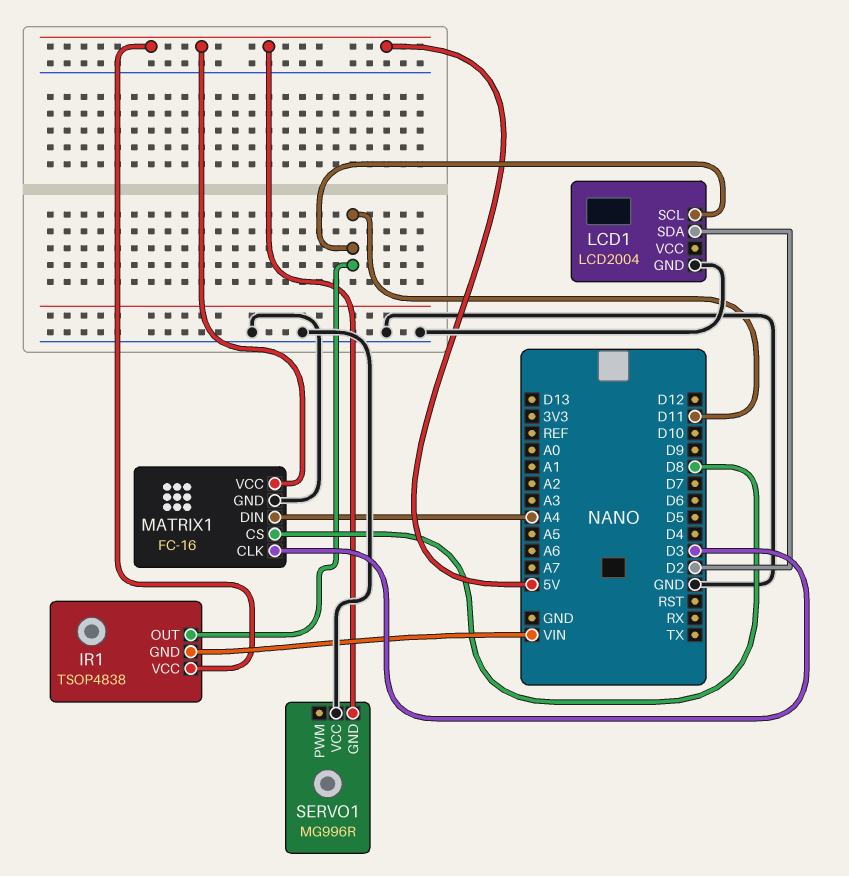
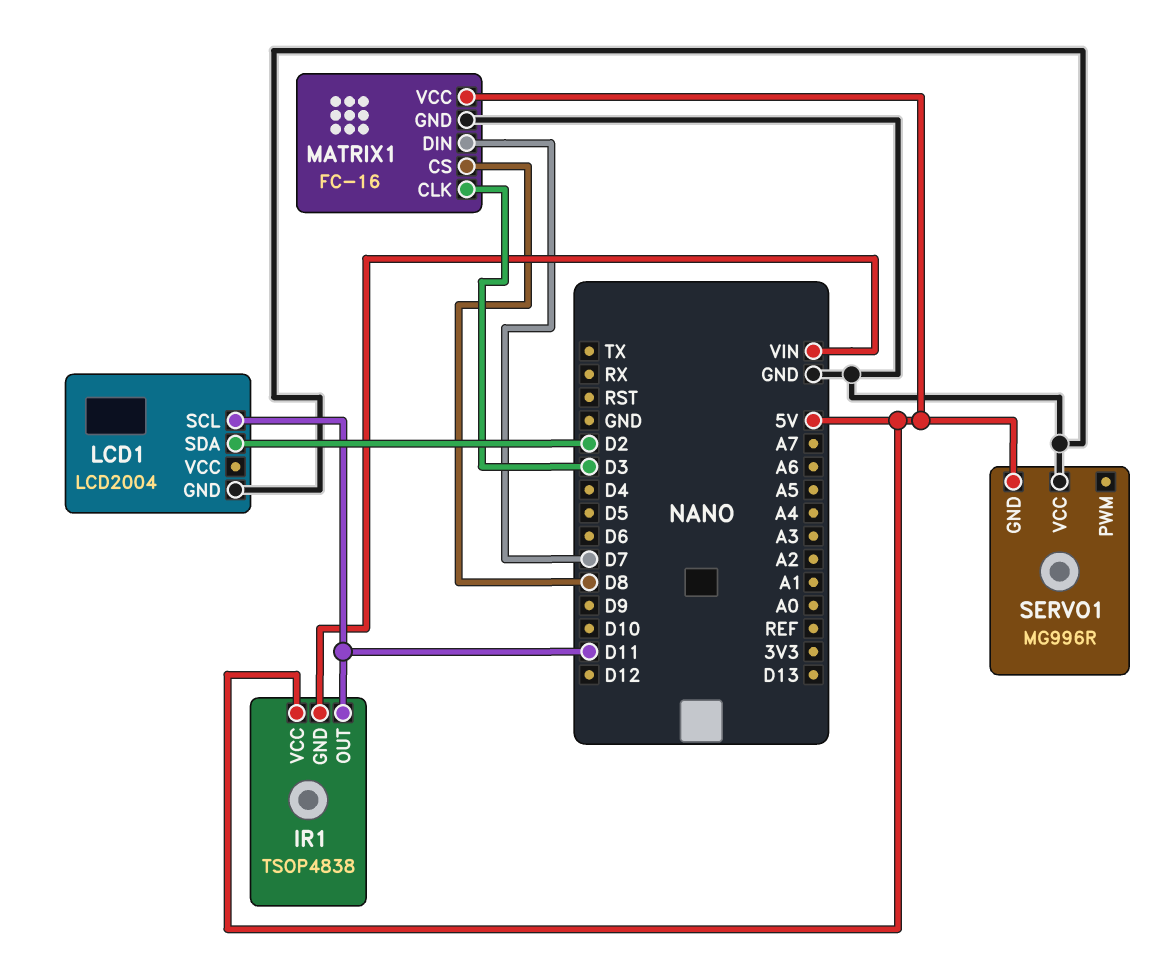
MATRIX1 pin DIN: A4 -> D7

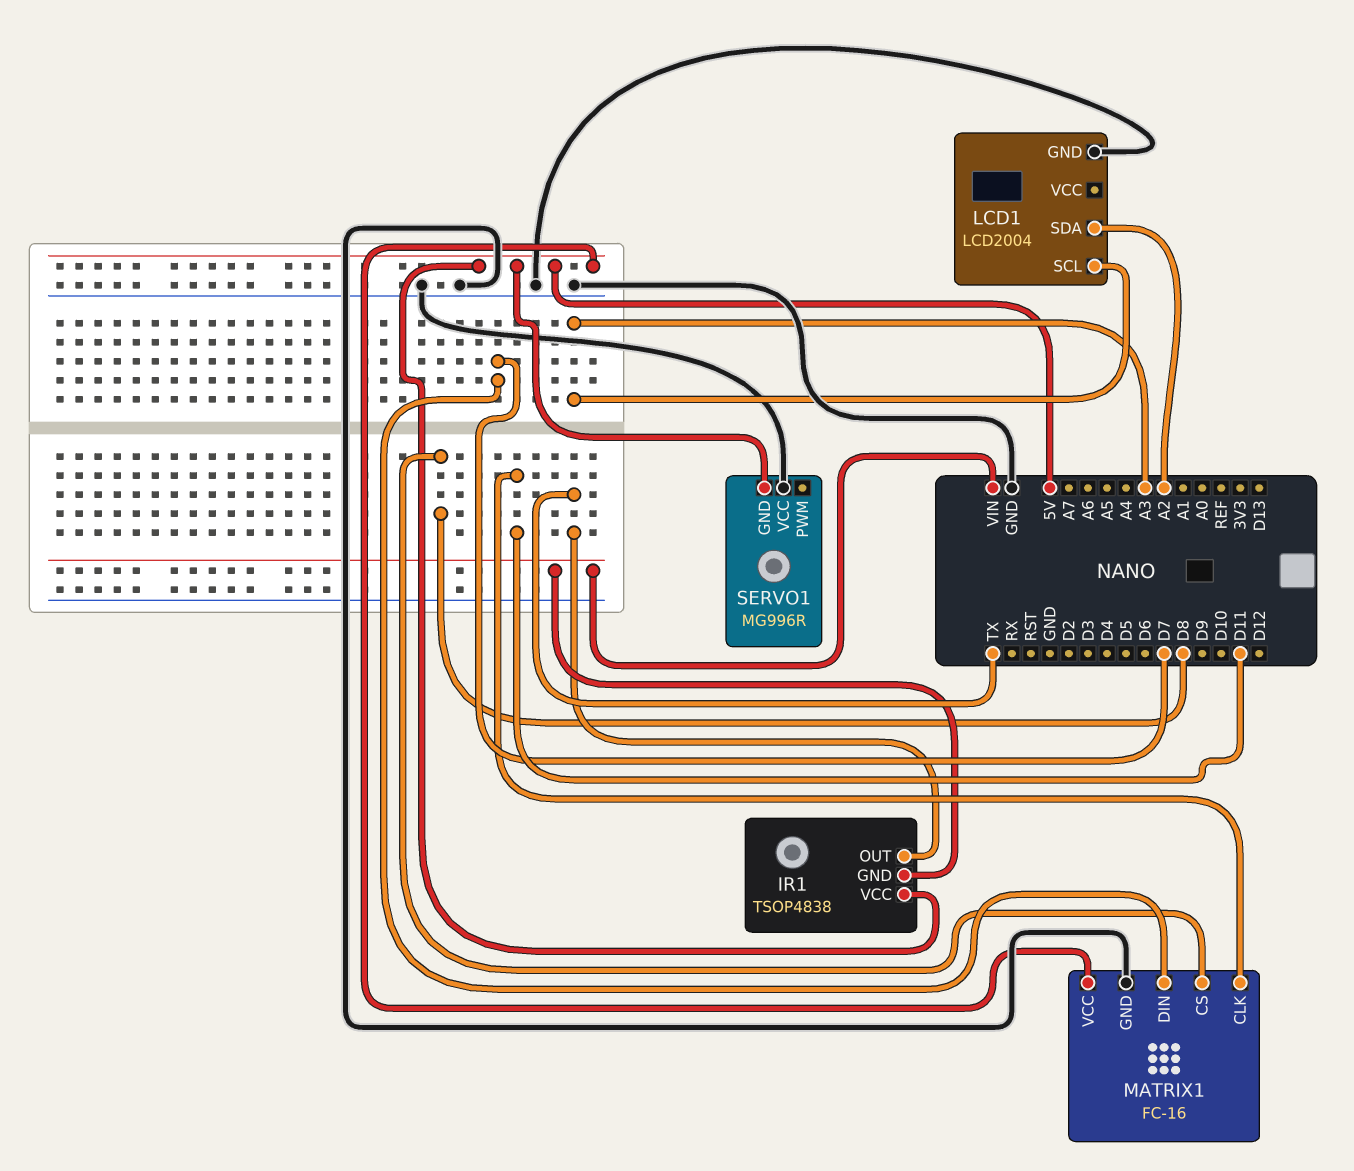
IR1 pin OUT: D11 -> TX
LCD1 pin SCL: D11 -> A3
LCD1 pin SDA: D2 -> A2
MATRIX1 pin CLK: D3 -> D11

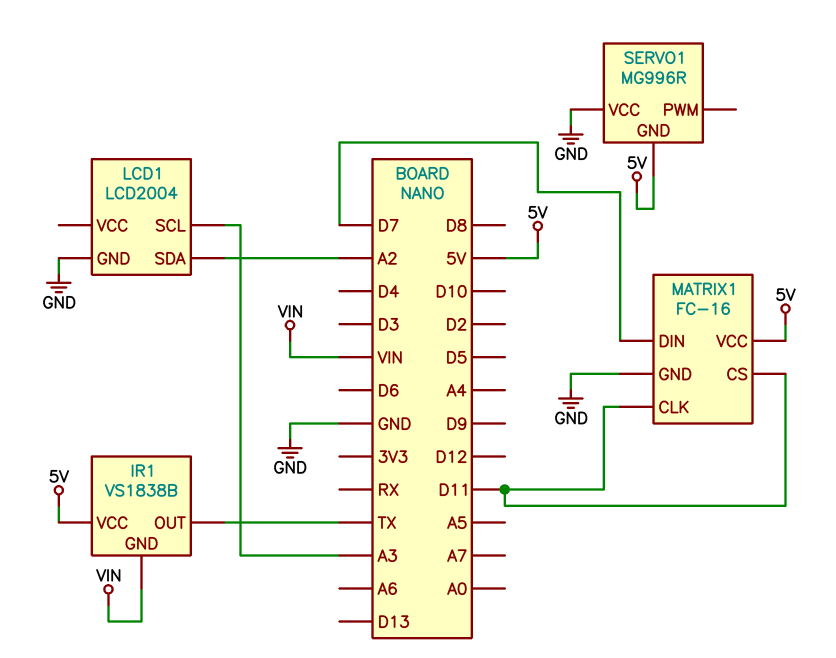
IR1: TSOP4838 -> VS1838B
MATRIX1 pin CS: D8 -> D11

